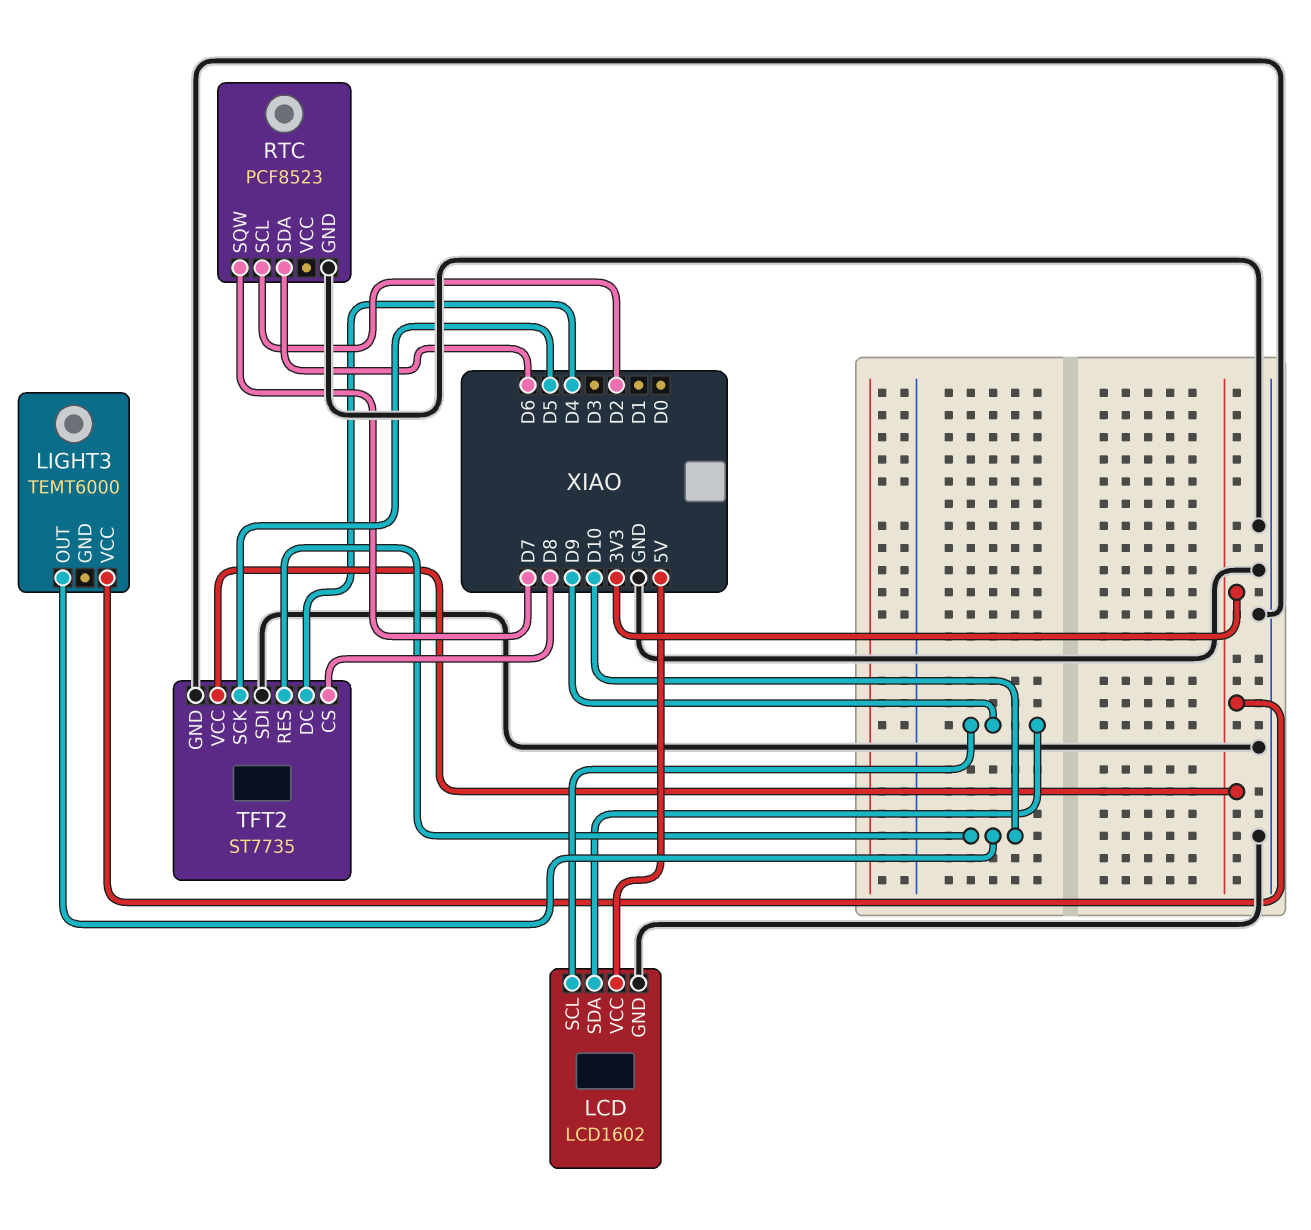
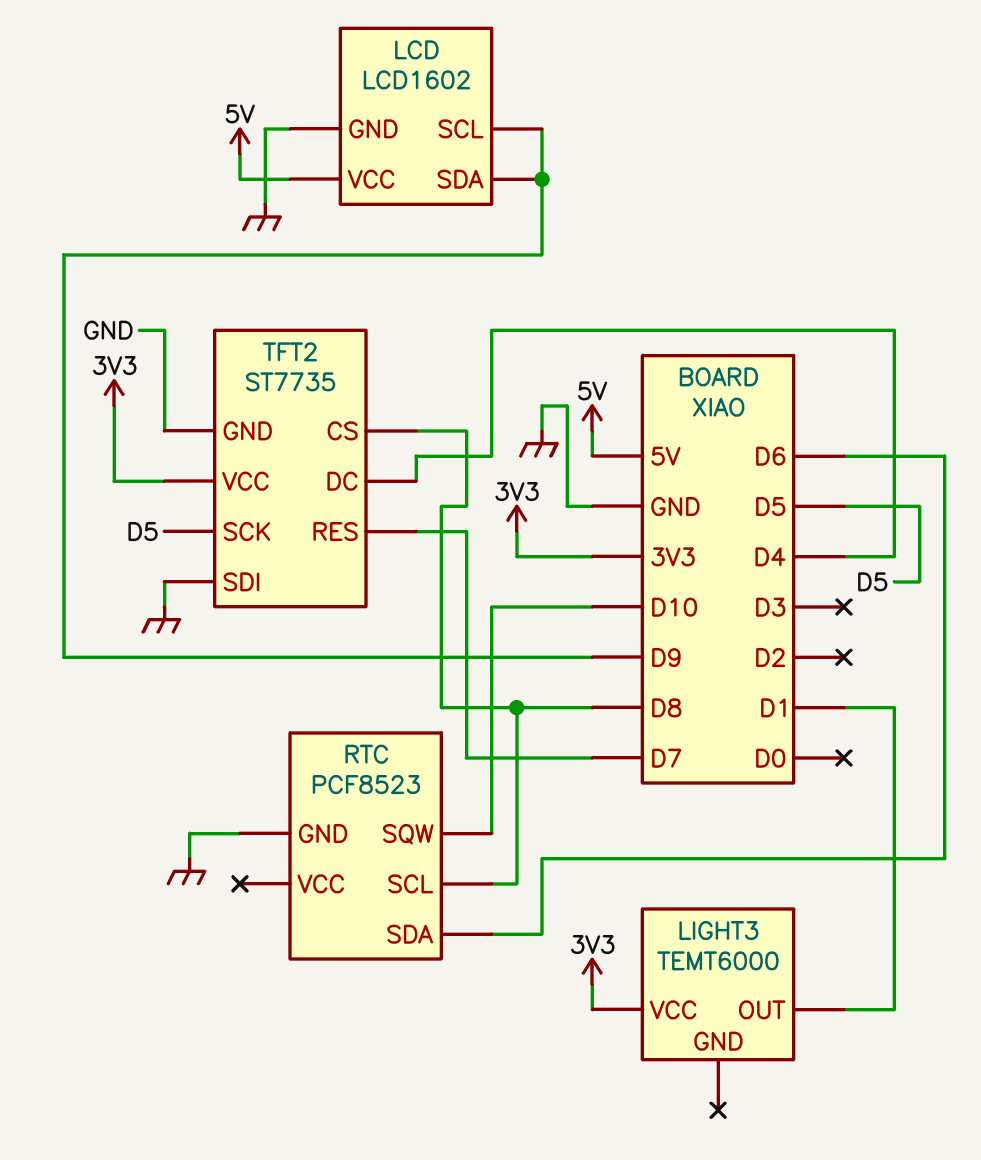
LIGHT3 pin OUT: D10 -> D1
RTC pin SCL: D2 -> D8
RTC pin SQW: D7 -> D10
TFT2 pin RES: D10 -> D7

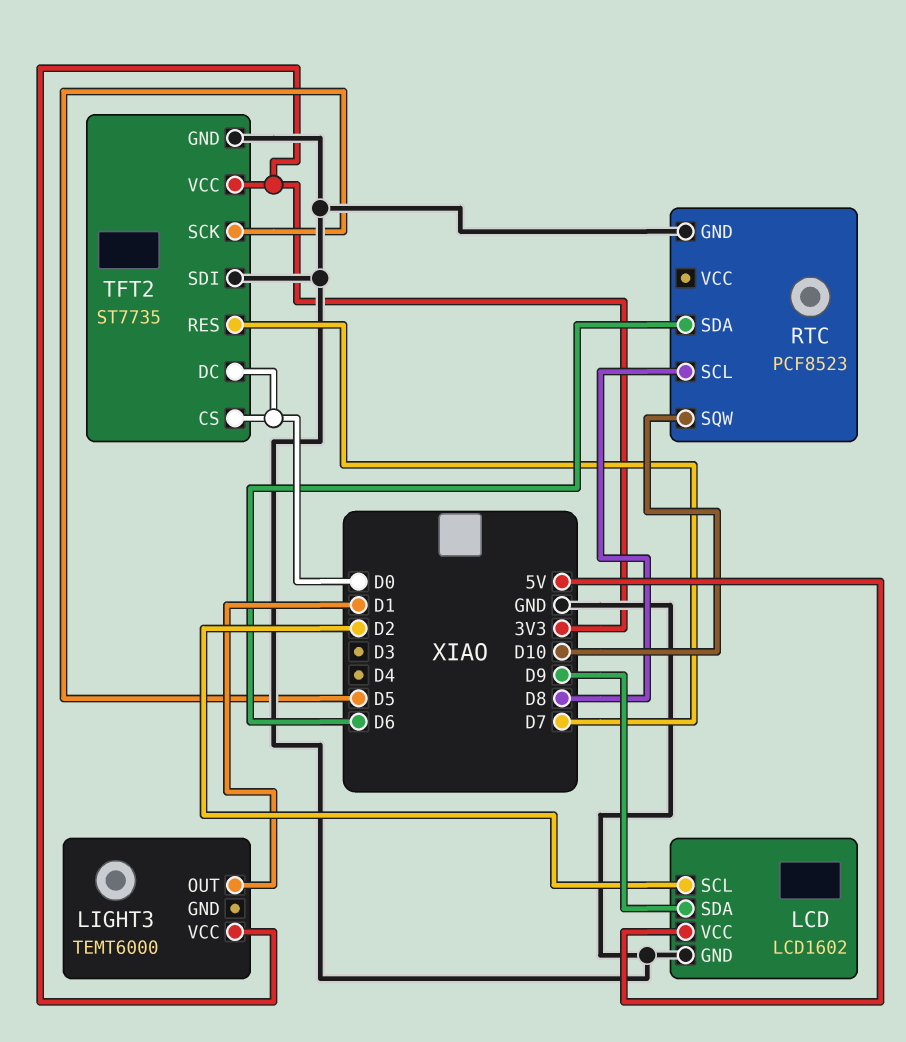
LCD pin SCL: D9 -> D2
TFT2 pin CS: D8 -> D0
TFT2 pin DC: D4 -> D0

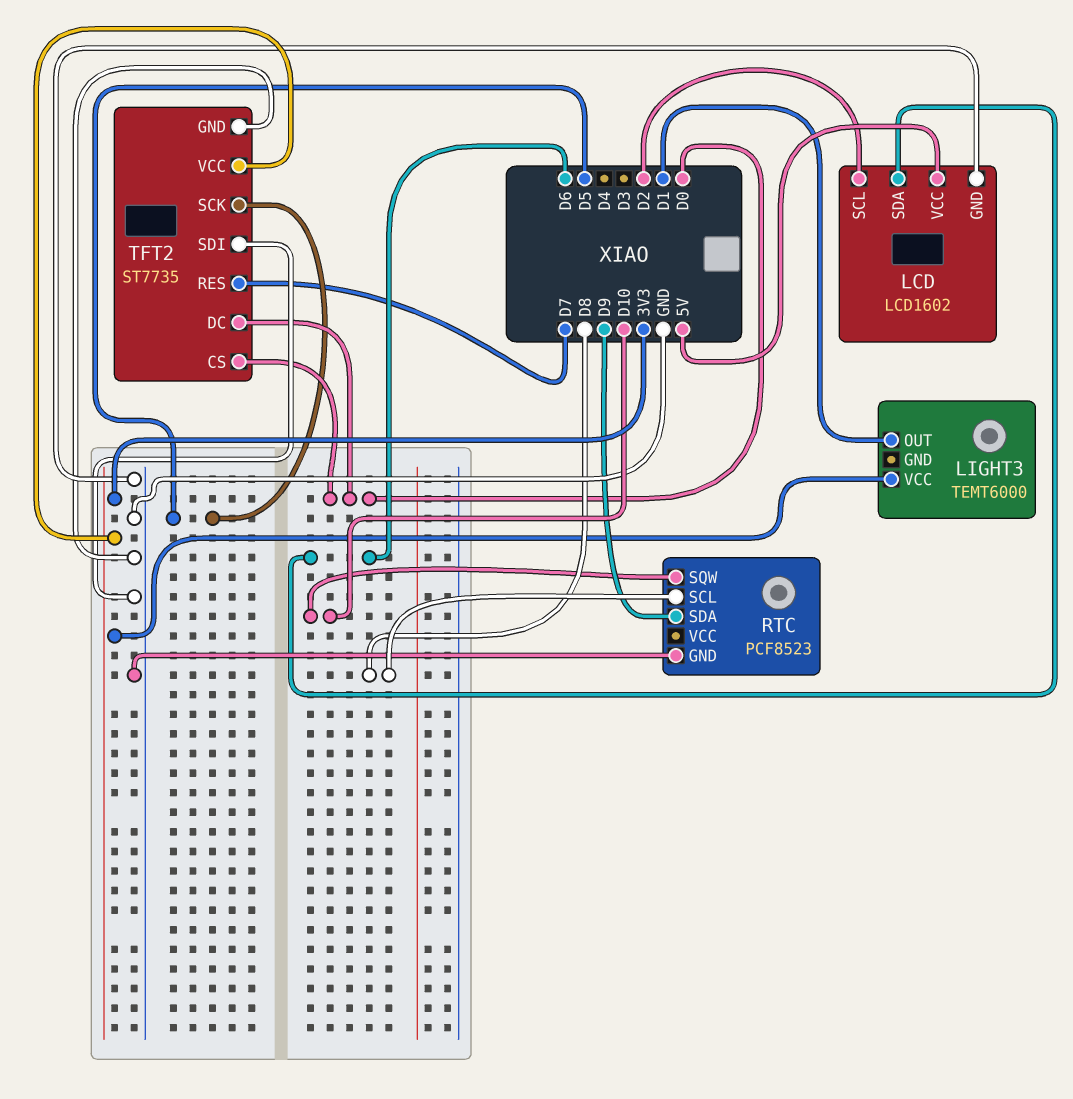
LCD pin SDA: D9 -> D6
RTC pin SDA: D6 -> D9

